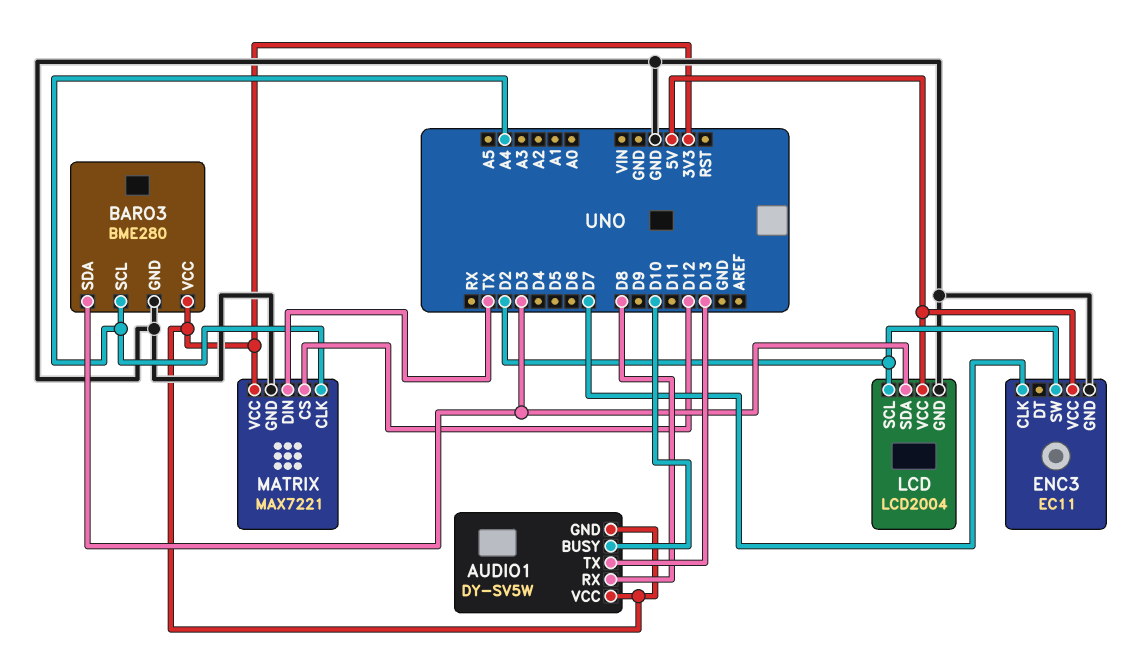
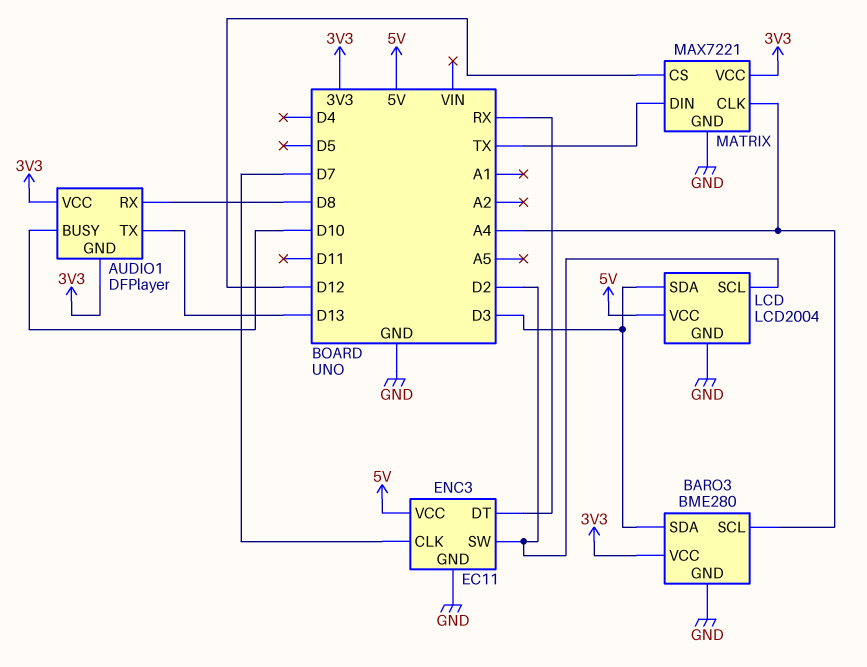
AUDIO1: DY-SV5W -> DFPlayer
ENC3 pin DT: none -> RX

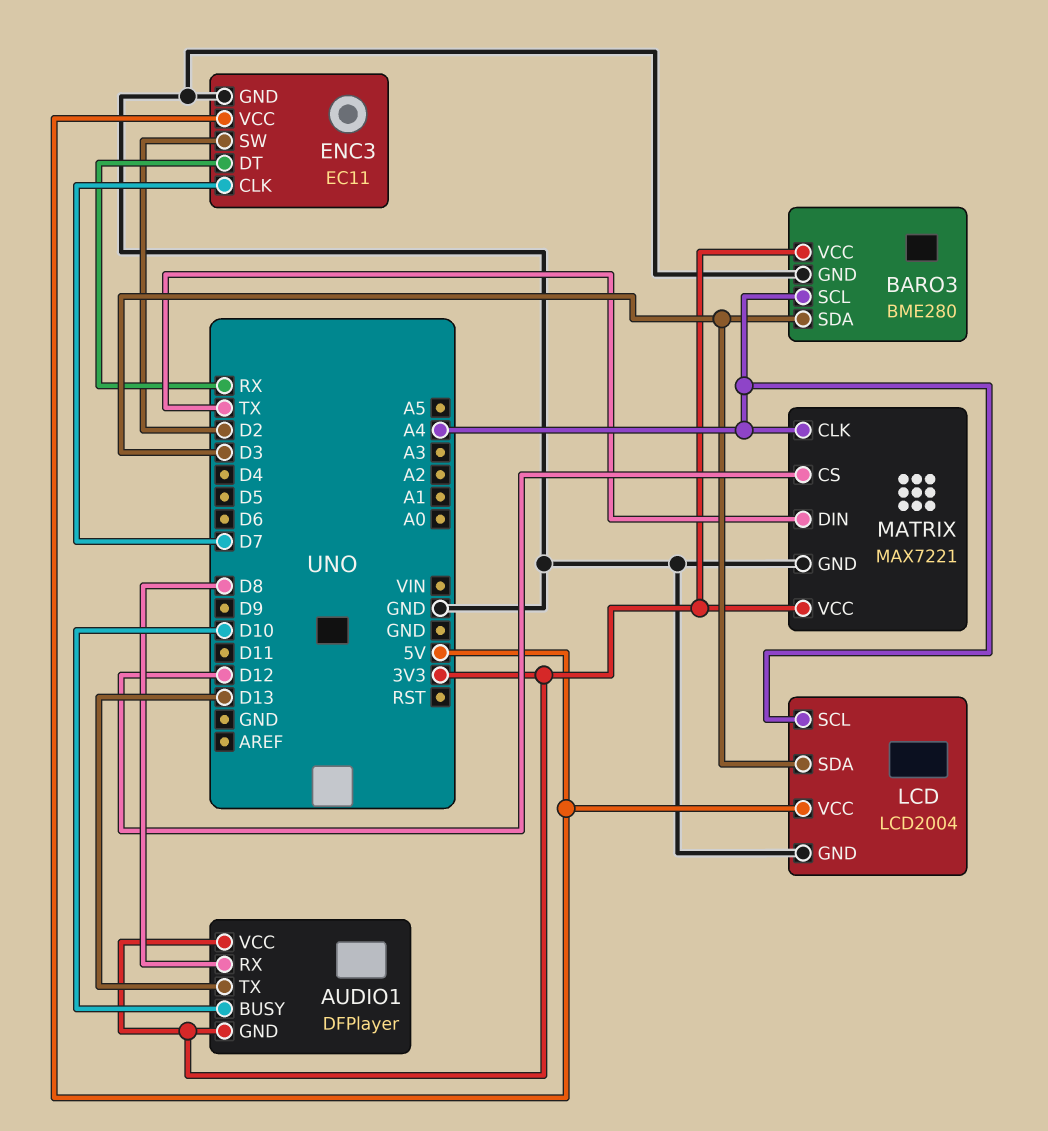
LCD pin SCL: D2 -> A4

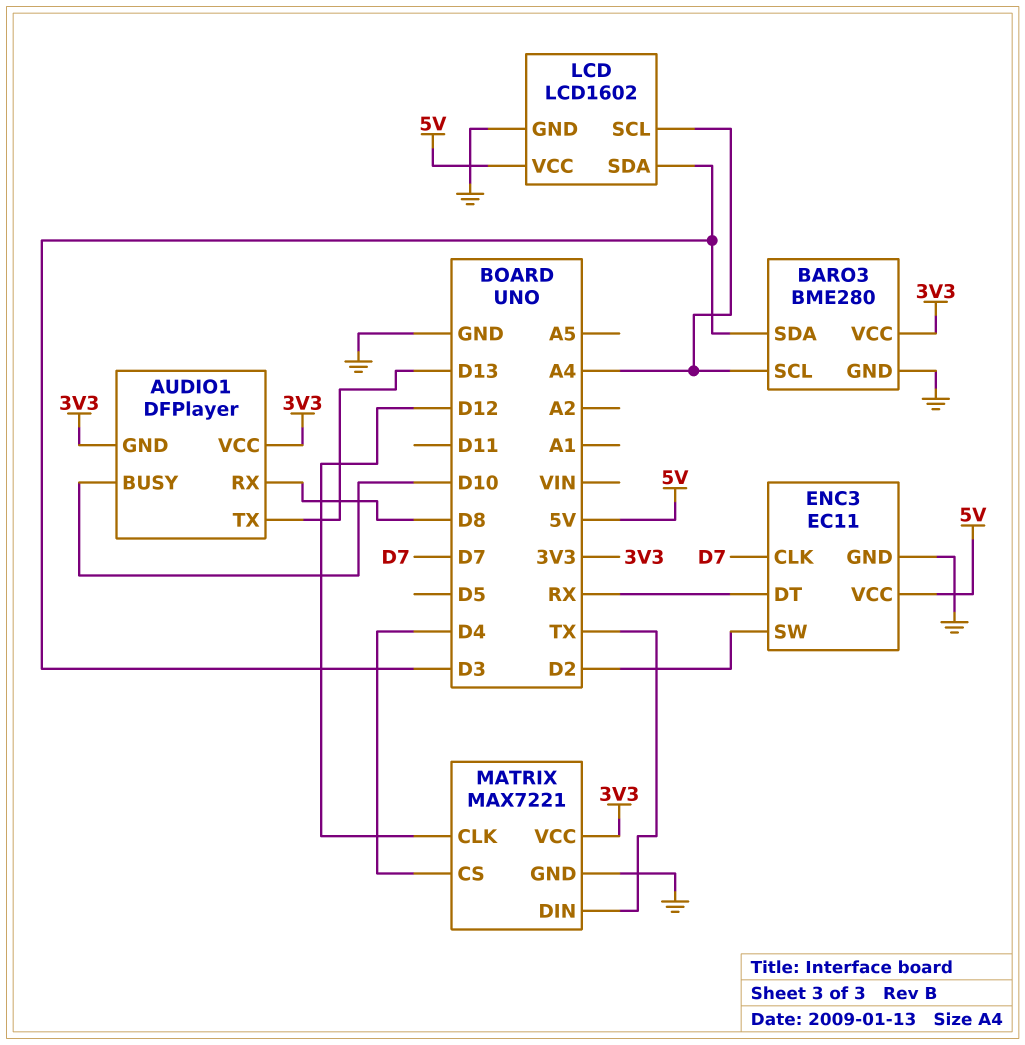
LCD: LCD2004 -> LCD1602
MATRIX pin CLK: A4 -> D12
MATRIX pin CS: D12 -> D4

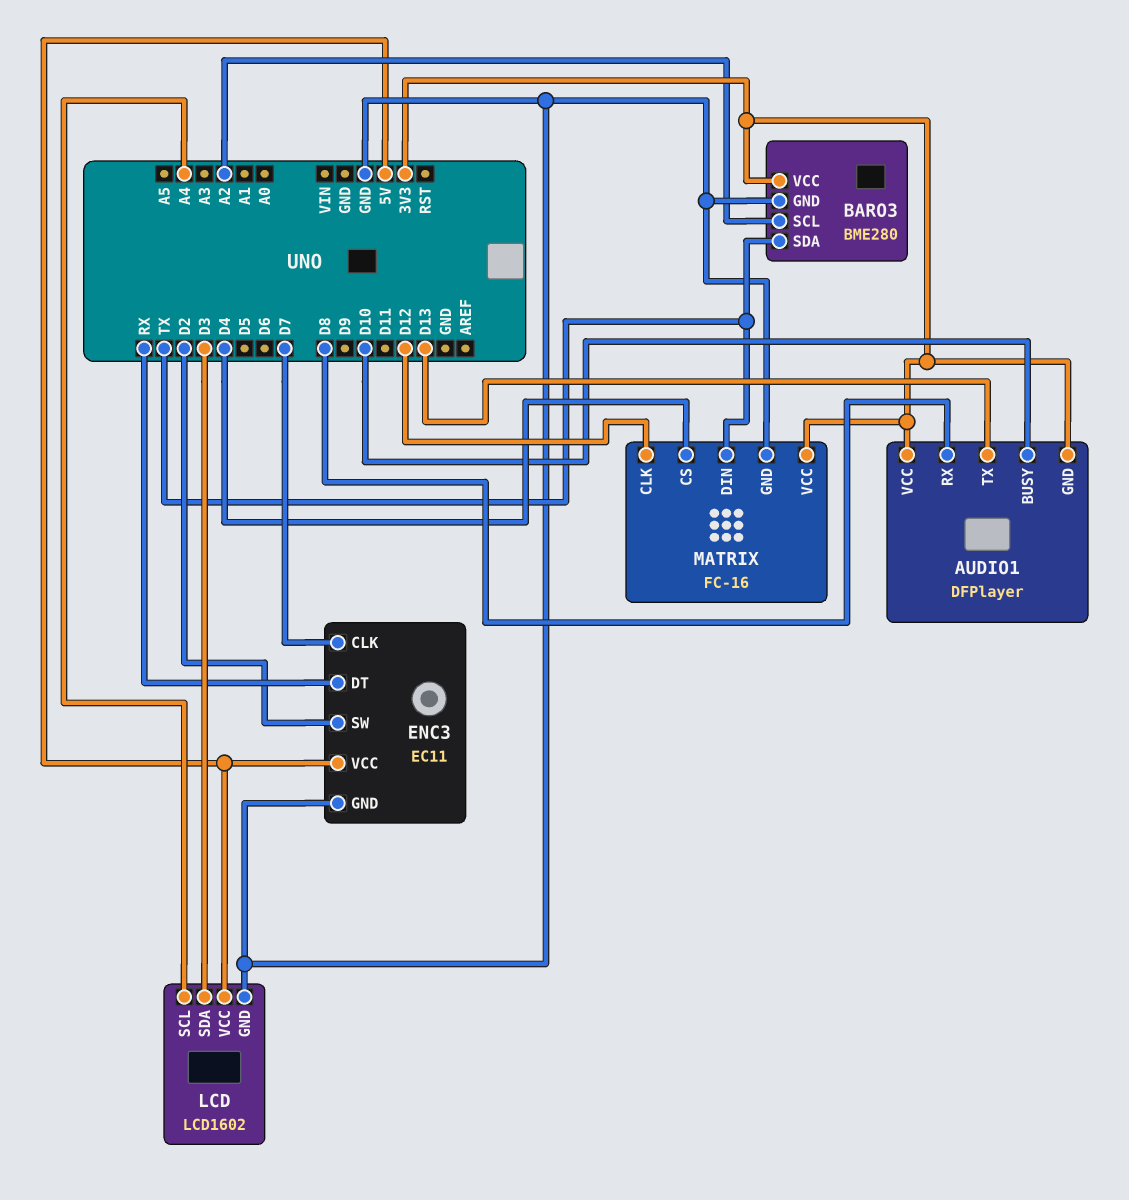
BARO3 pin SCL: A4 -> A2
BARO3 pin SDA: D3 -> TX
MATRIX: MAX7221 -> FC-16

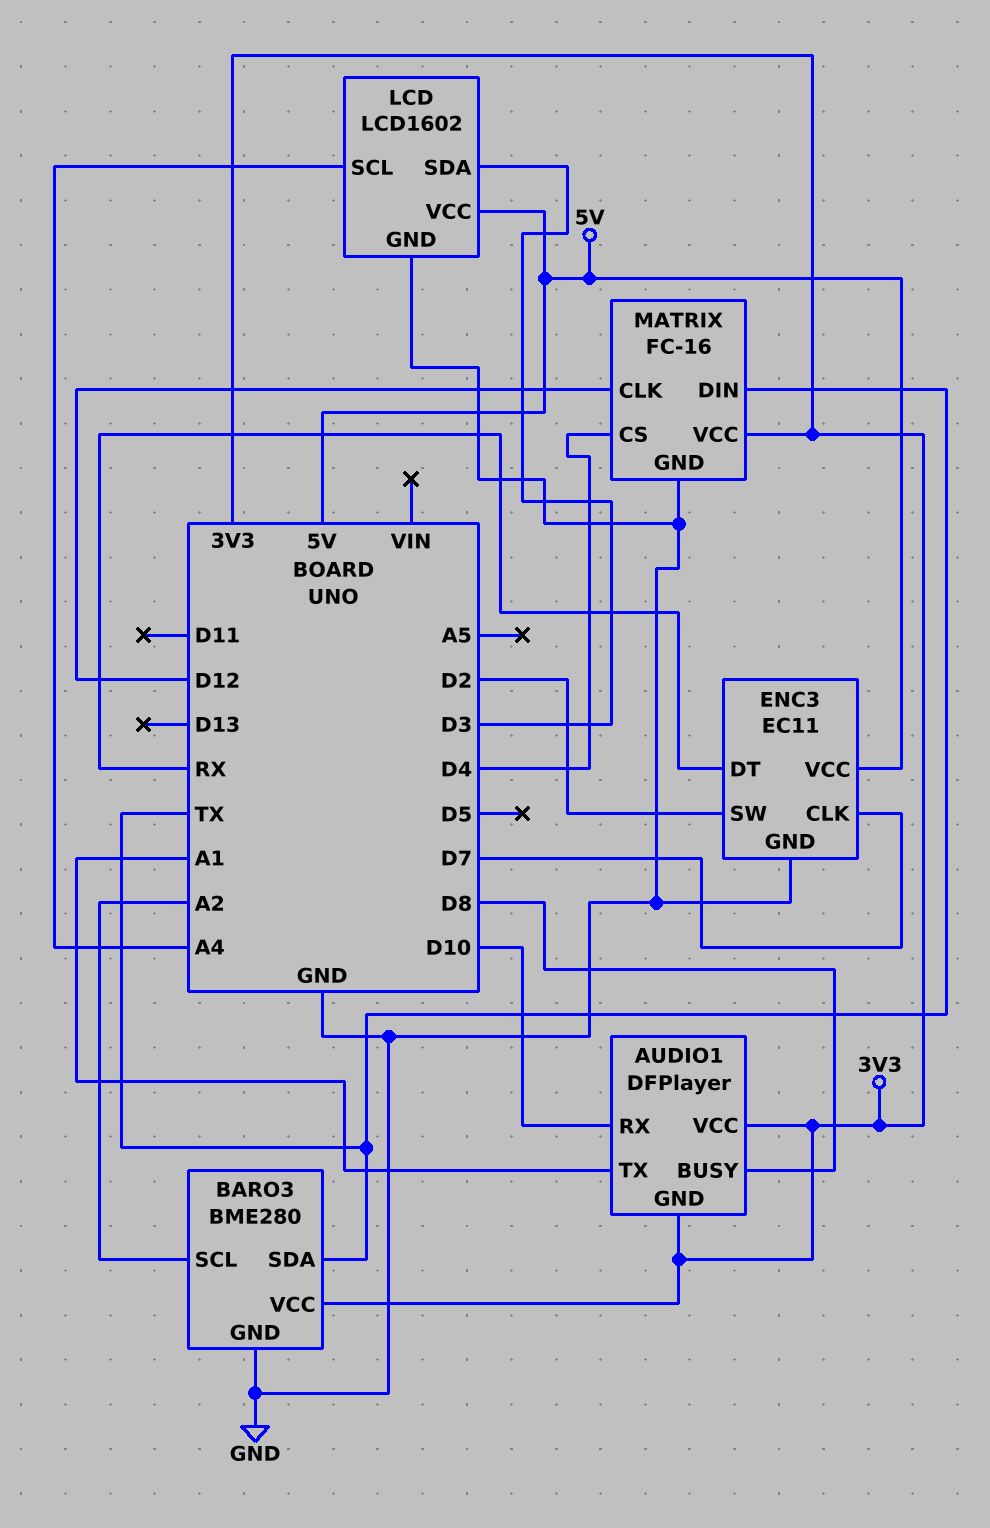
AUDIO1 pin BUSY: D10 -> D8
AUDIO1 pin RX: D8 -> D10
AUDIO1 pin TX: D13 -> A1

